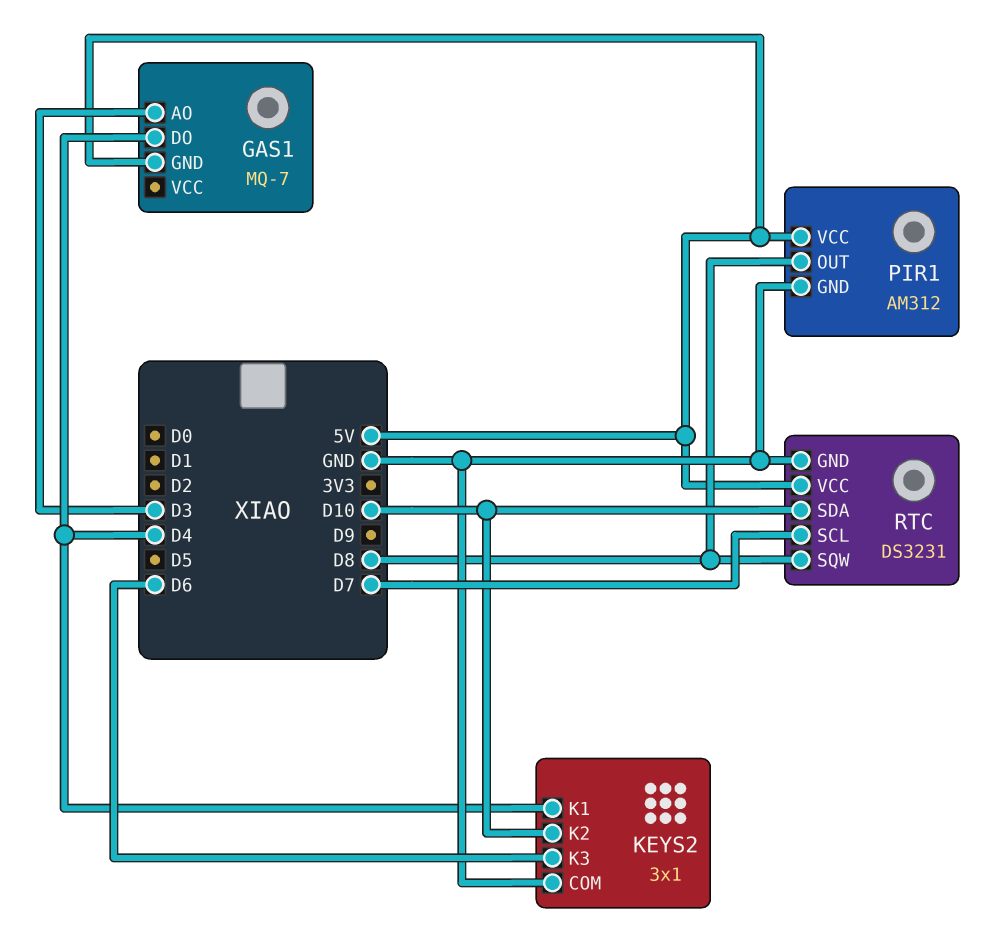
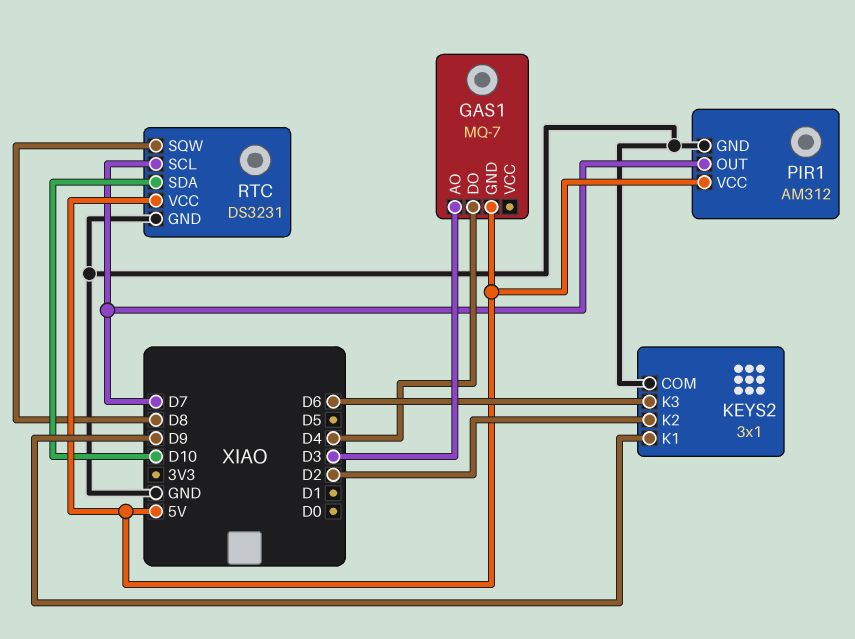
KEYS2 pin K1: D4 -> D9
KEYS2 pin K2: D10 -> D2
PIR1 pin OUT: D8 -> D7

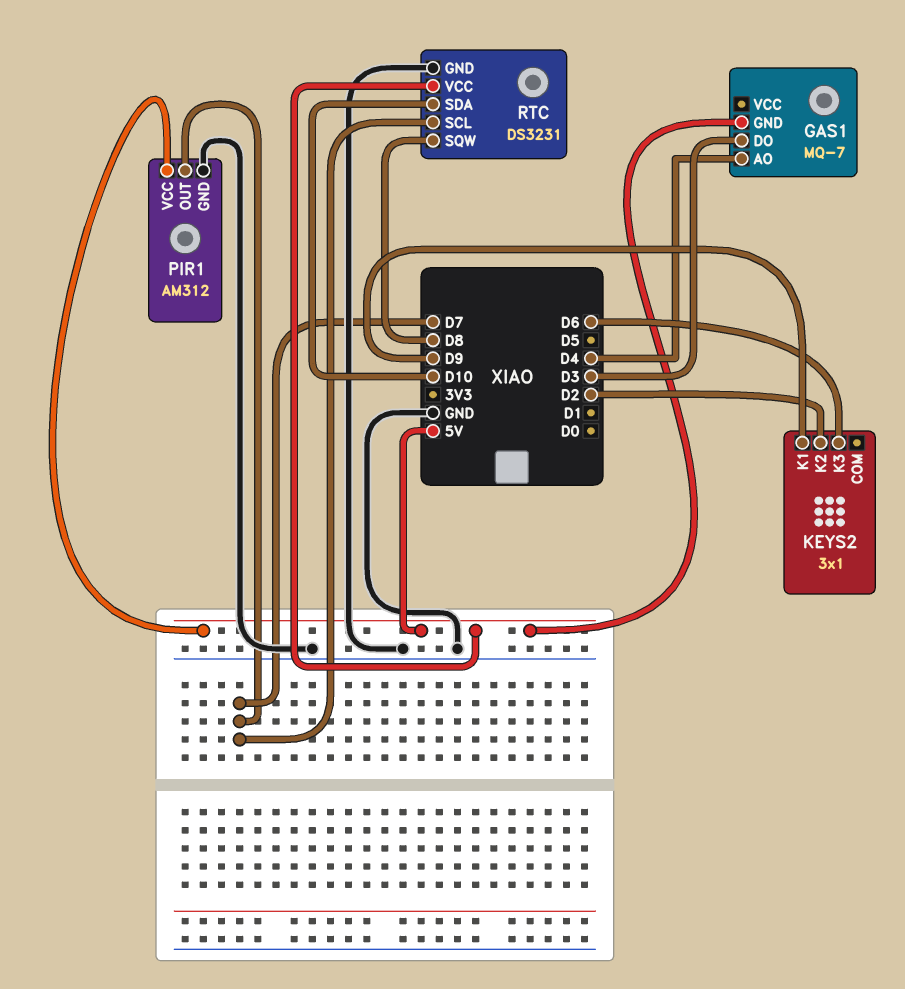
GAS1 pin AO: D3 -> D4
GAS1 pin DO: D4 -> D3
KEYS2 pin COM: GND -> none

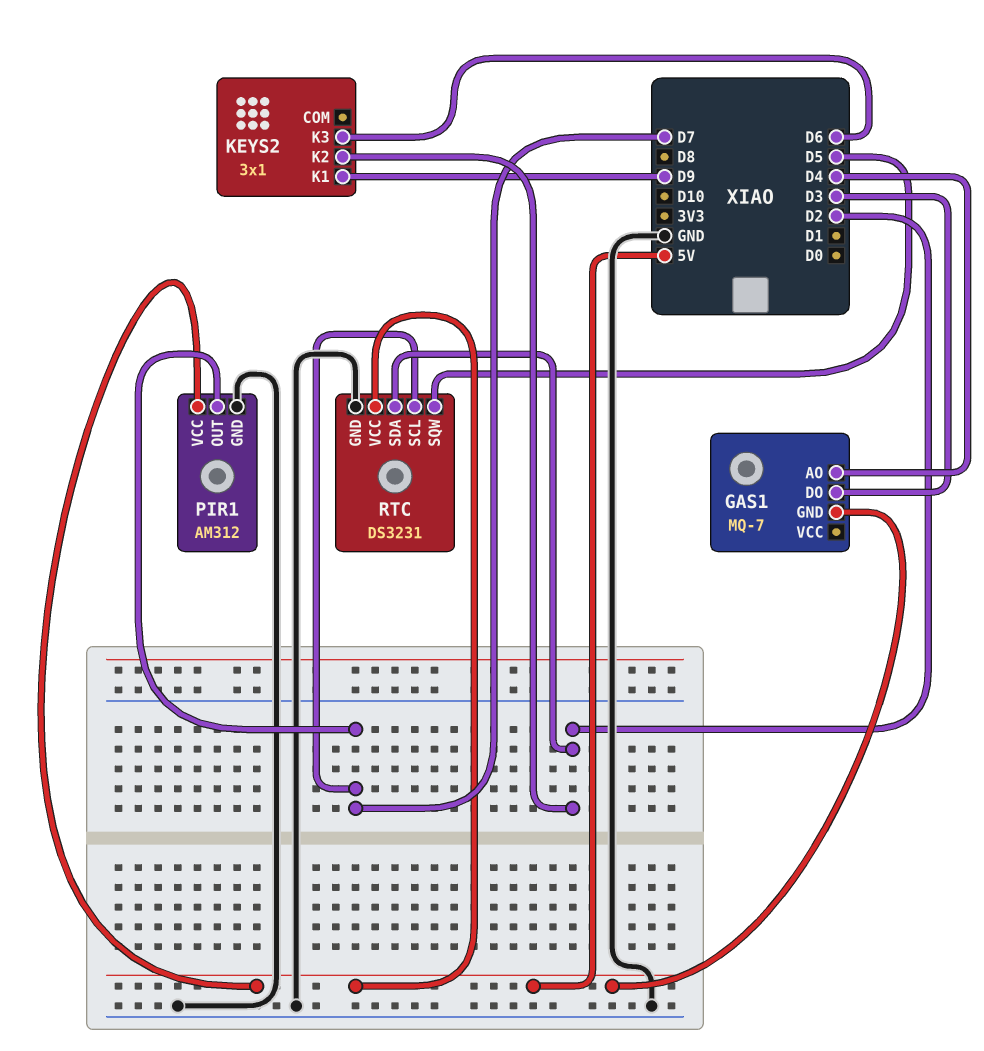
RTC pin SDA: D10 -> D2
RTC pin SQW: D8 -> D5

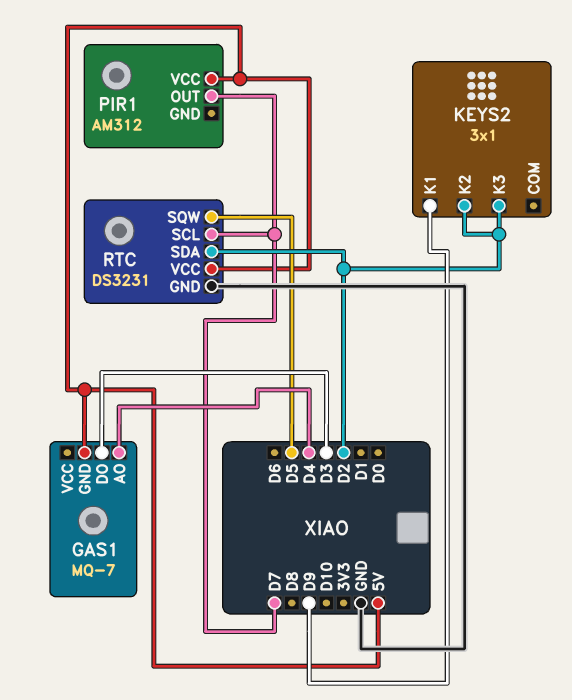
KEYS2 pin K3: D6 -> D2
PIR1 pin GND: GND -> none

